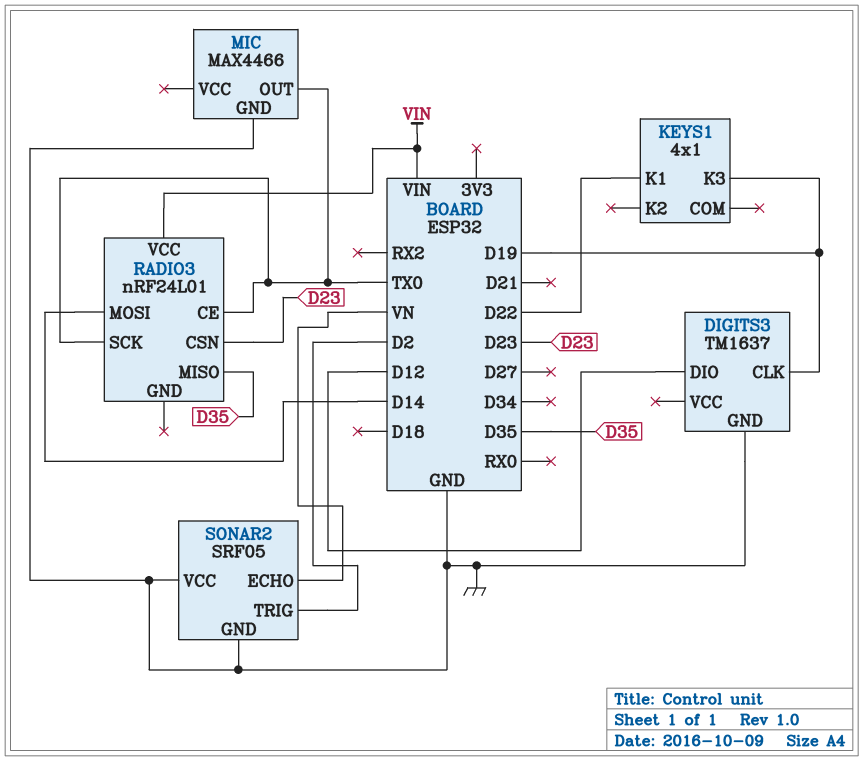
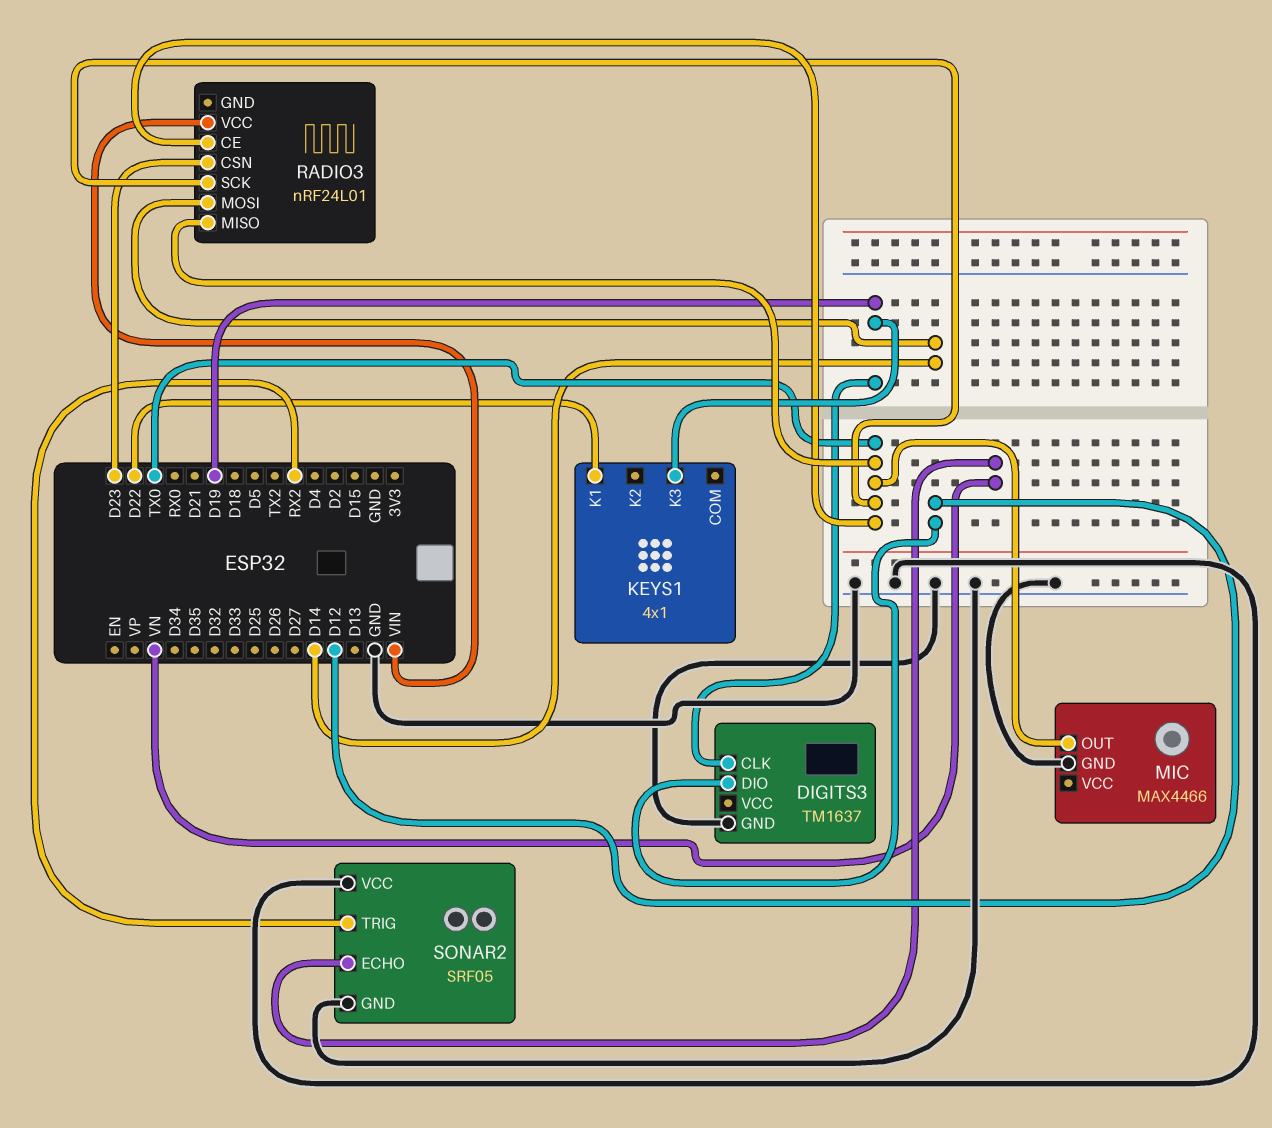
RADIO3 pin MISO: D35 -> TX0
SONAR2 pin TRIG: D2 -> RX2

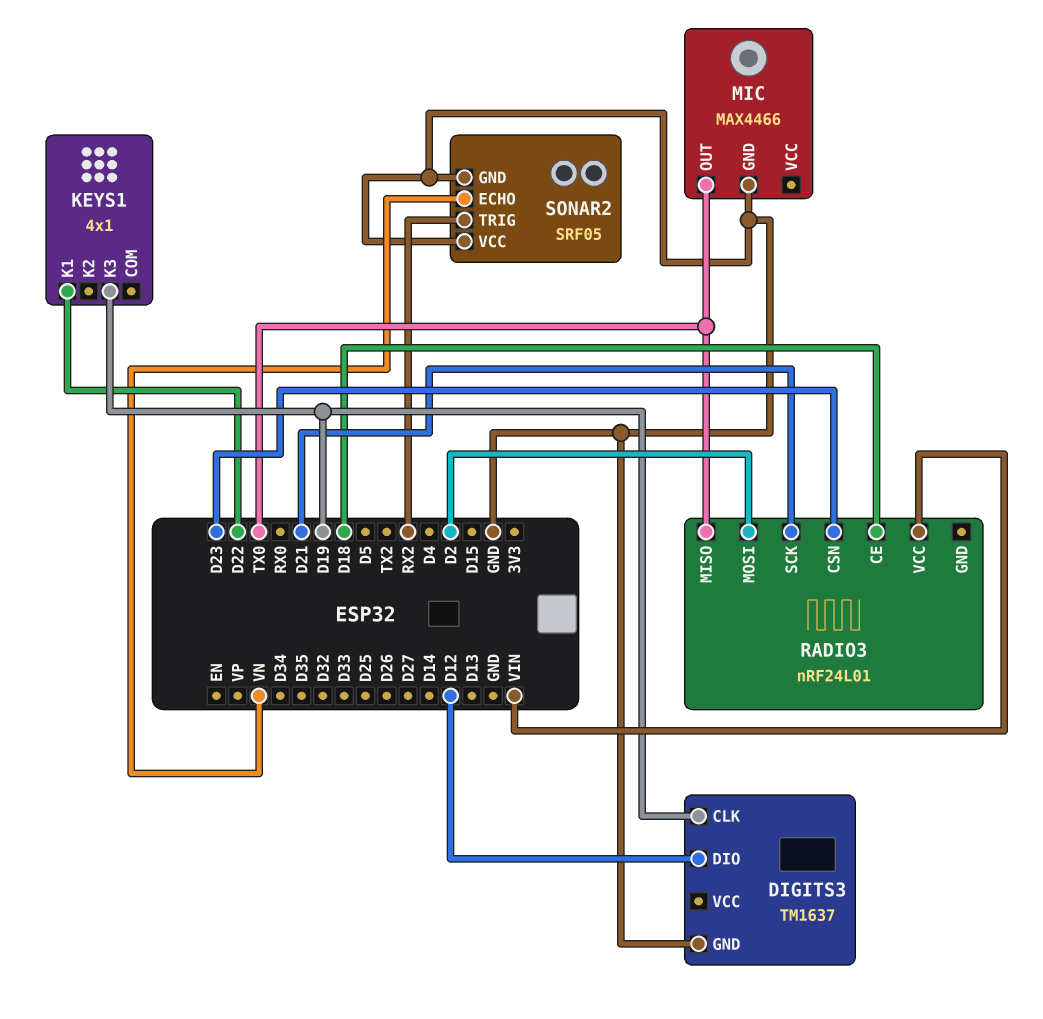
RADIO3 pin CE: TX0 -> D18
RADIO3 pin MOSI: D14 -> D2
RADIO3 pin SCK: TX0 -> D21

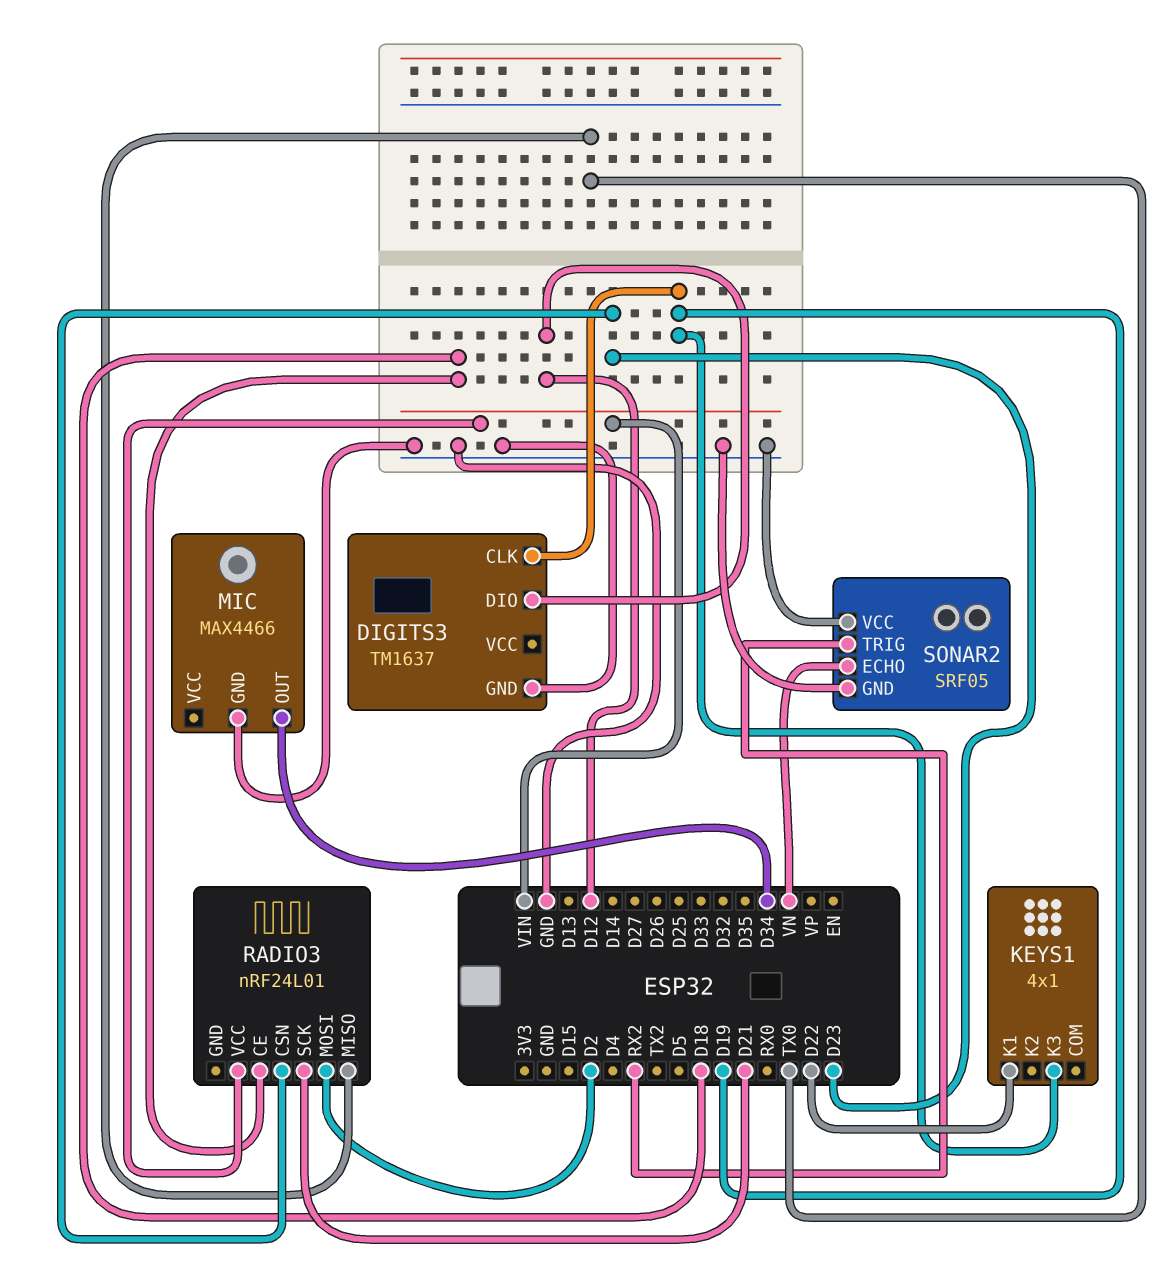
MIC pin OUT: TX0 -> D34

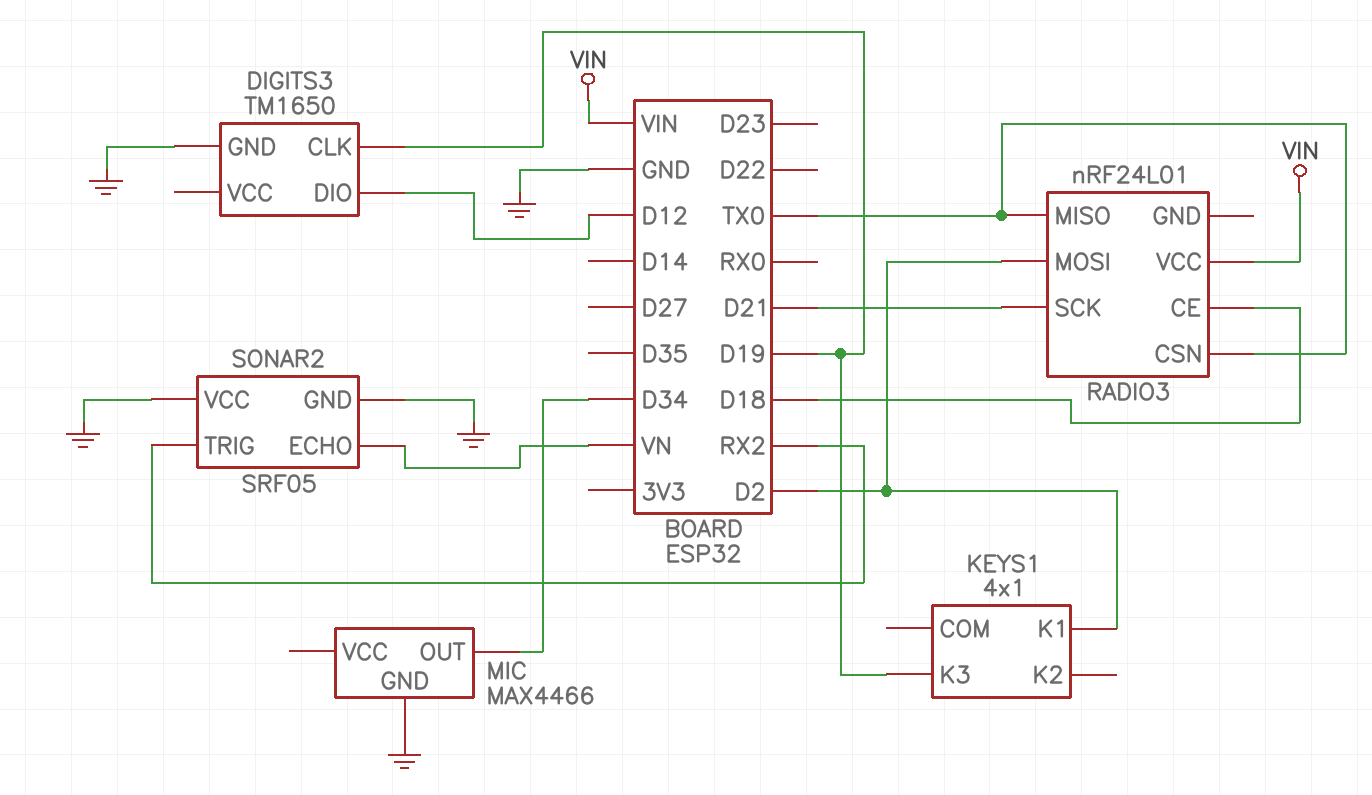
DIGITS3: TM1637 -> TM1650
KEYS1 pin K1: D22 -> D2
RADIO3 pin CSN: D23 -> TX0

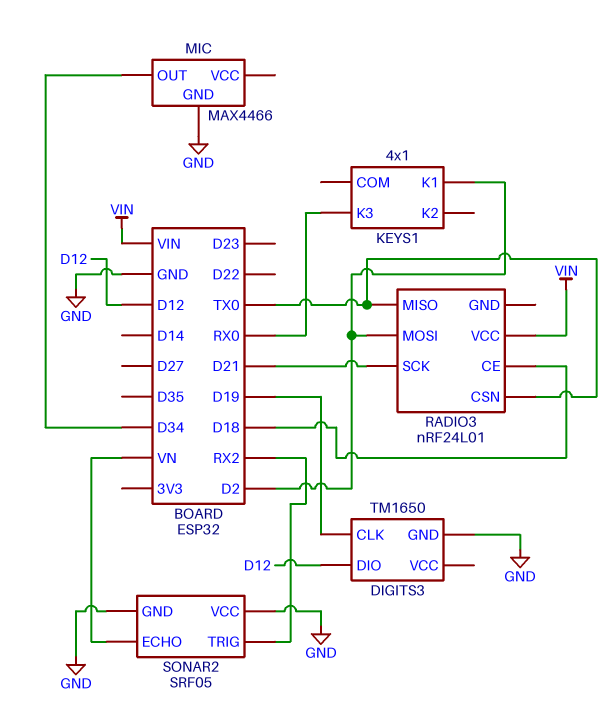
KEYS1 pin K3: D19 -> RX0

